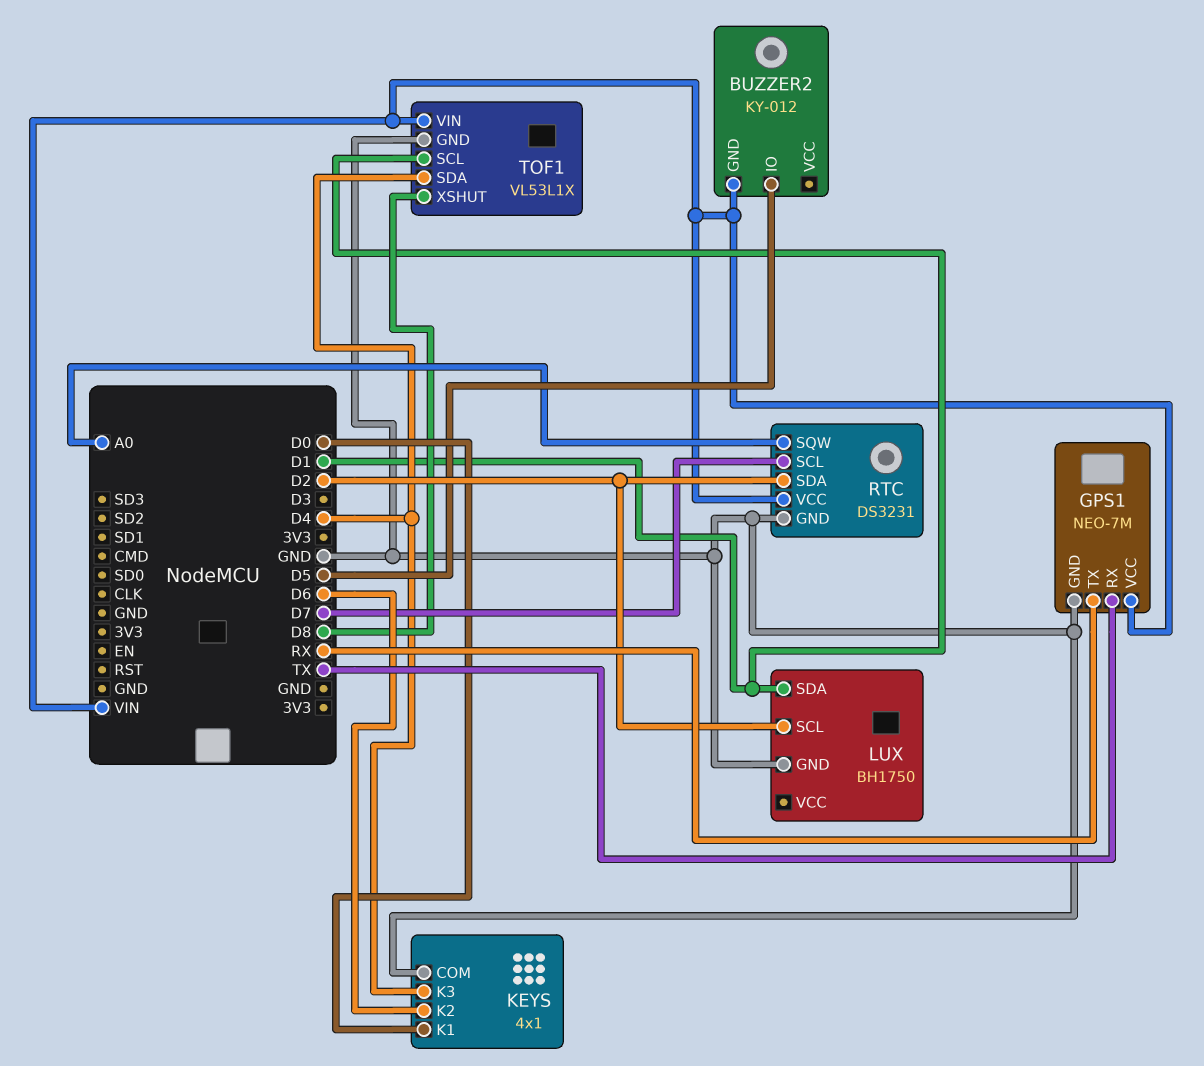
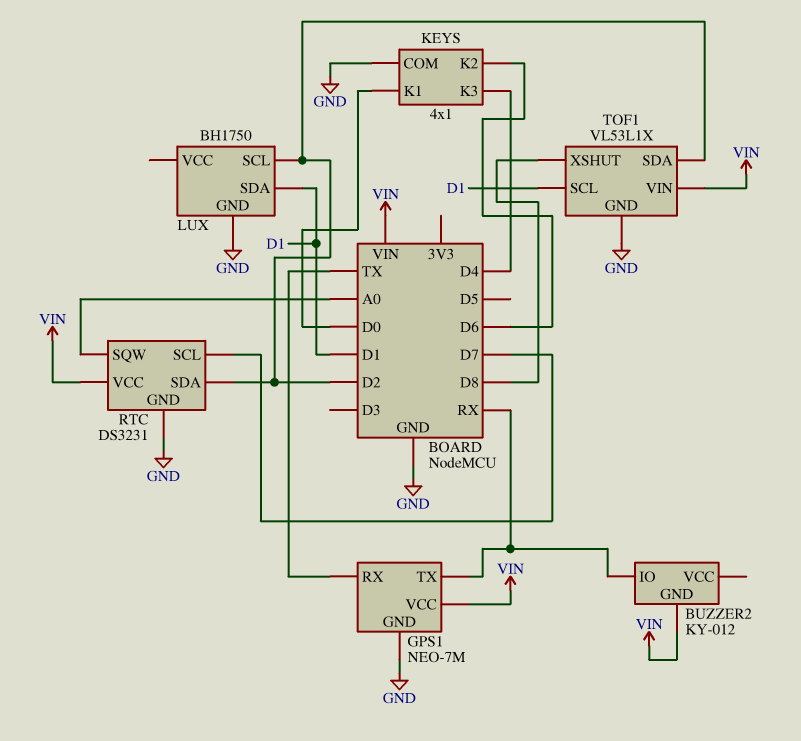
BUZZER2 pin IO: D5 -> RX
TOF1 pin SDA: D4 -> D2

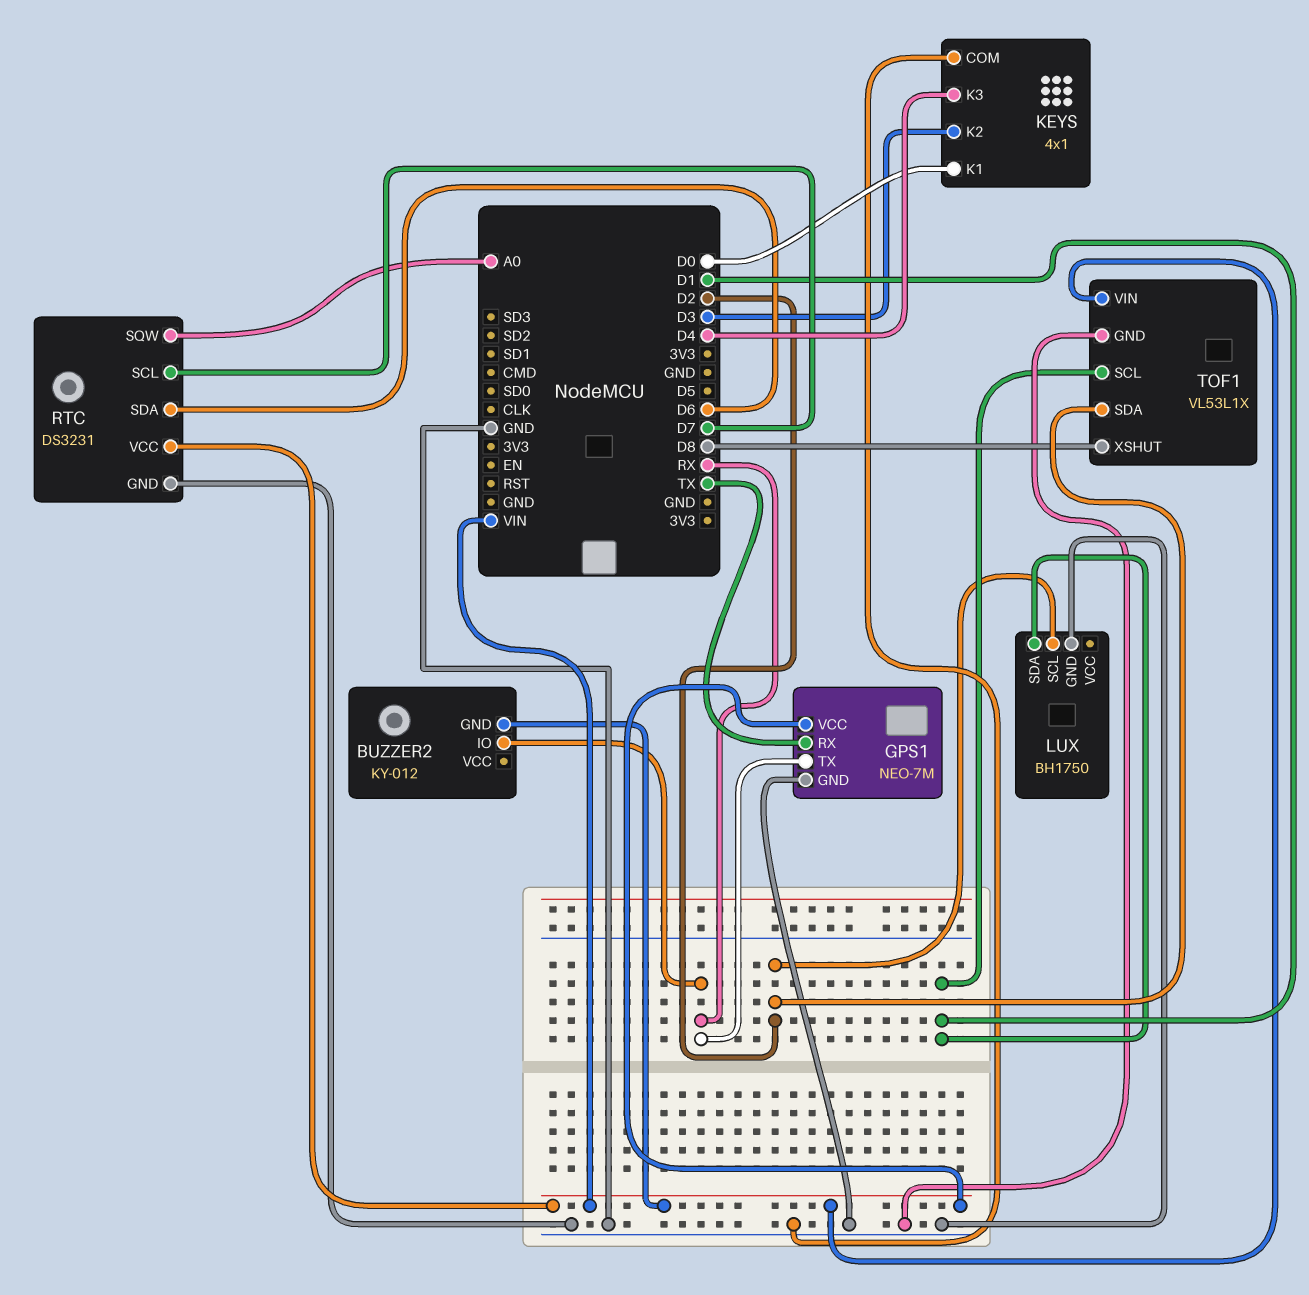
KEYS pin K2: D6 -> D3
RTC pin SDA: D2 -> D6

